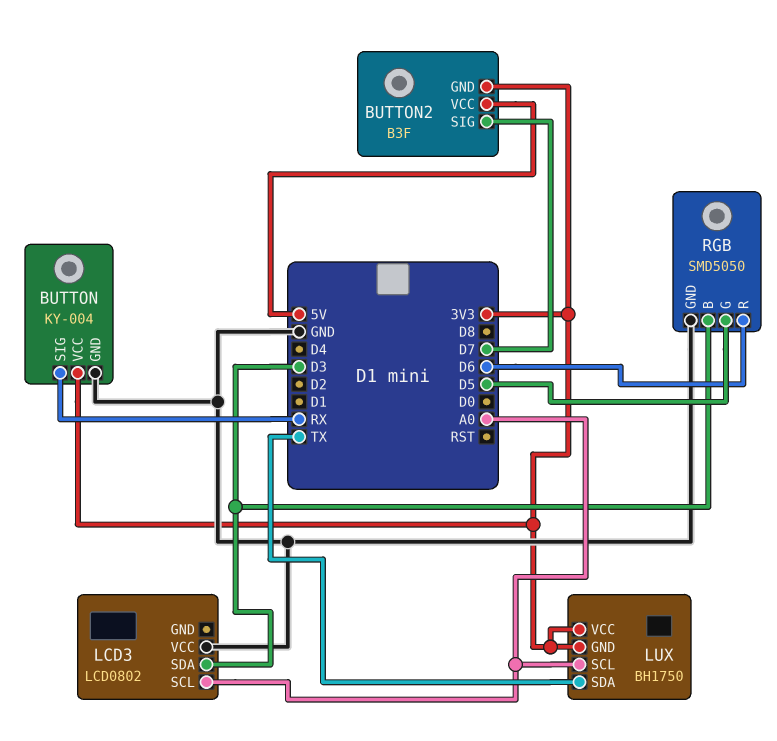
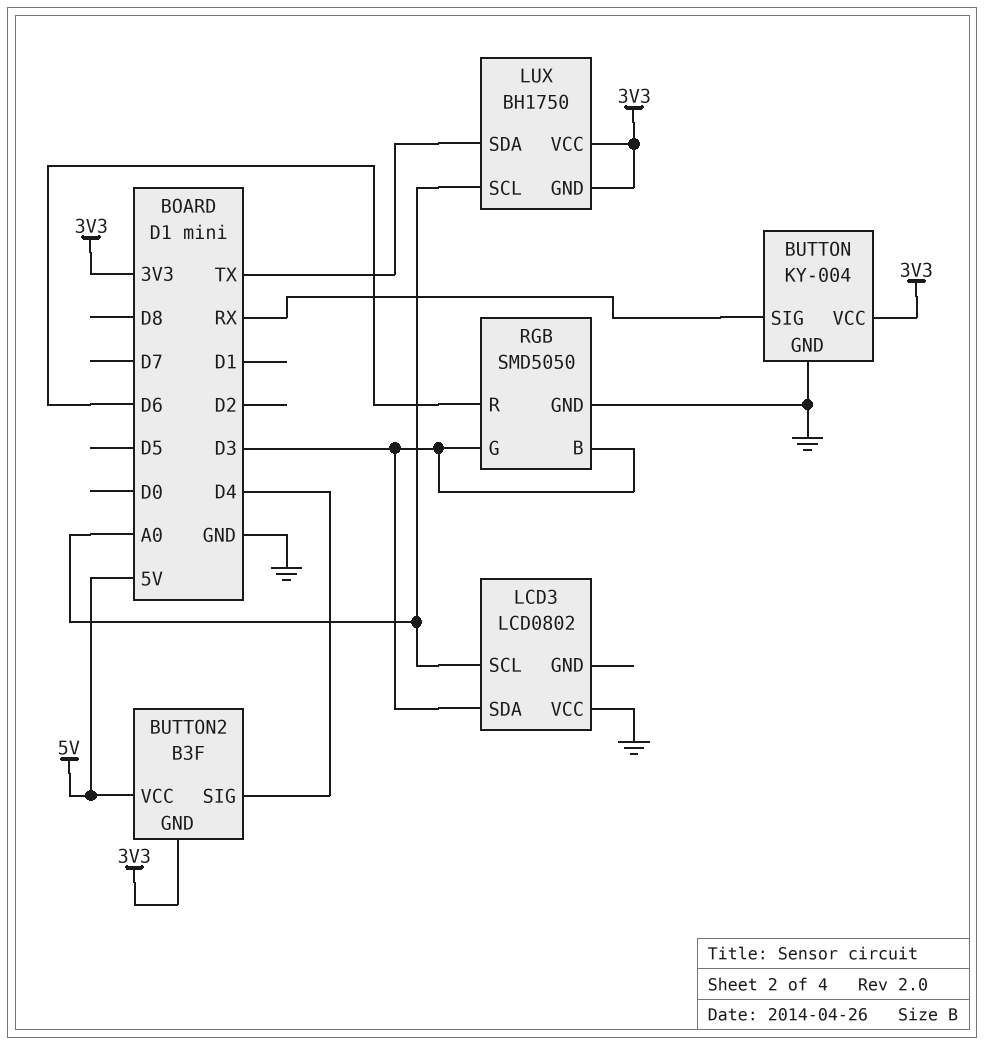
BUTTON2 pin SIG: D7 -> D4
RGB pin G: D5 -> D3

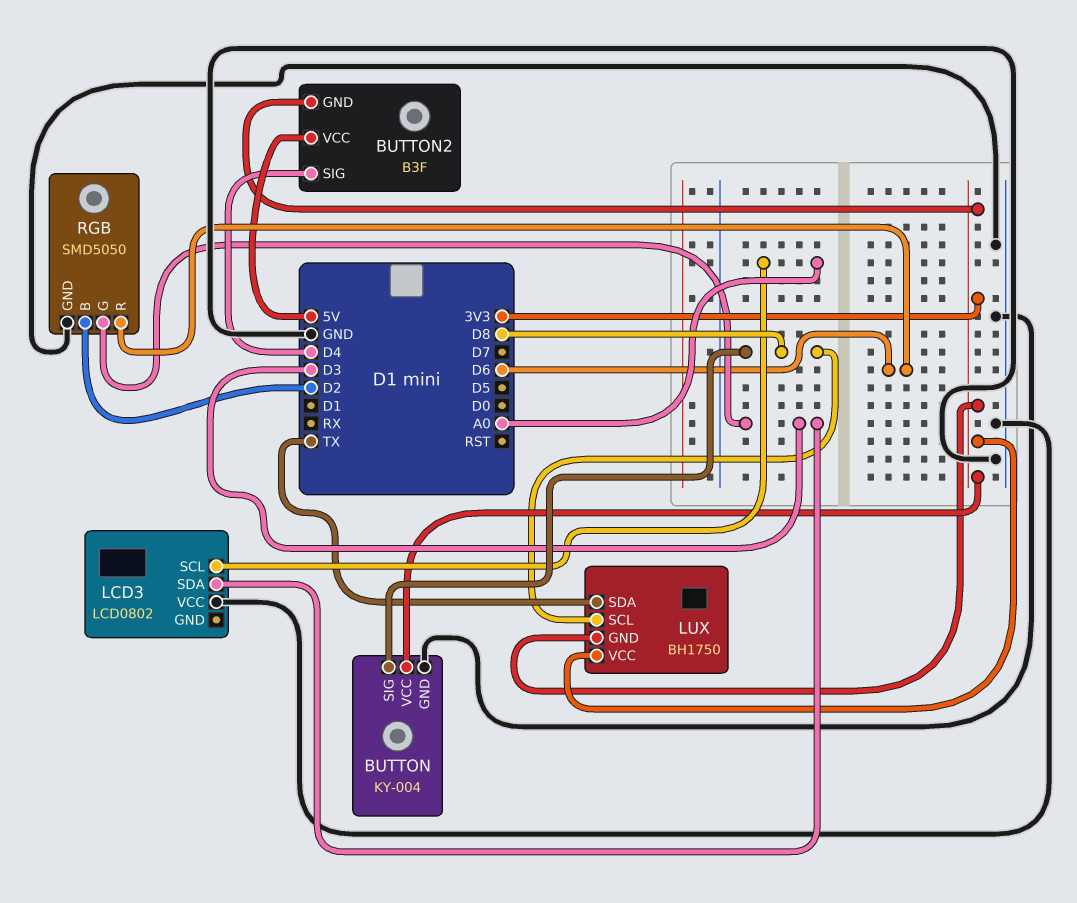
BUTTON pin SIG: RX -> D8
LUX pin SCL: A0 -> D8
RGB pin B: D3 -> D2

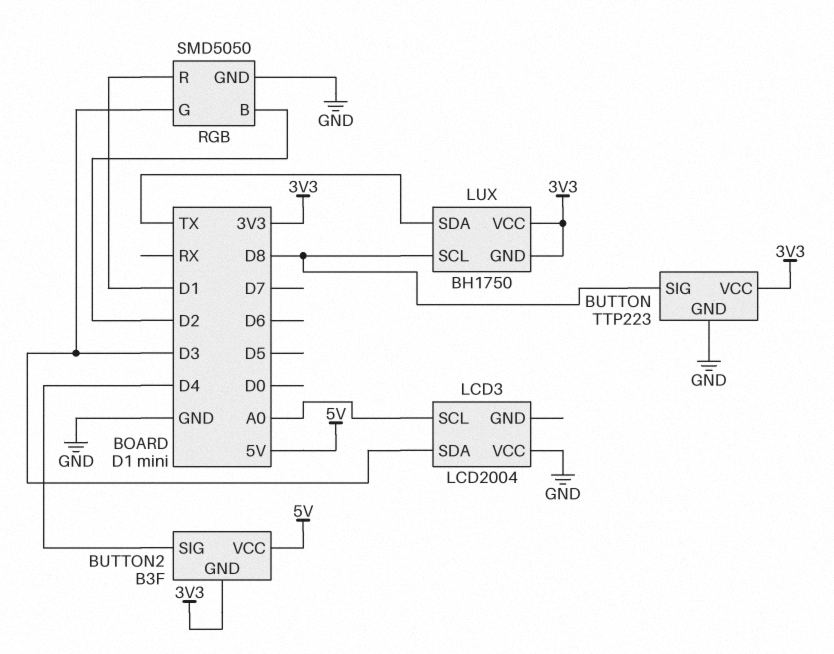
BUTTON: KY-004 -> TTP223
LCD3: LCD0802 -> LCD2004
RGB pin R: D6 -> D1

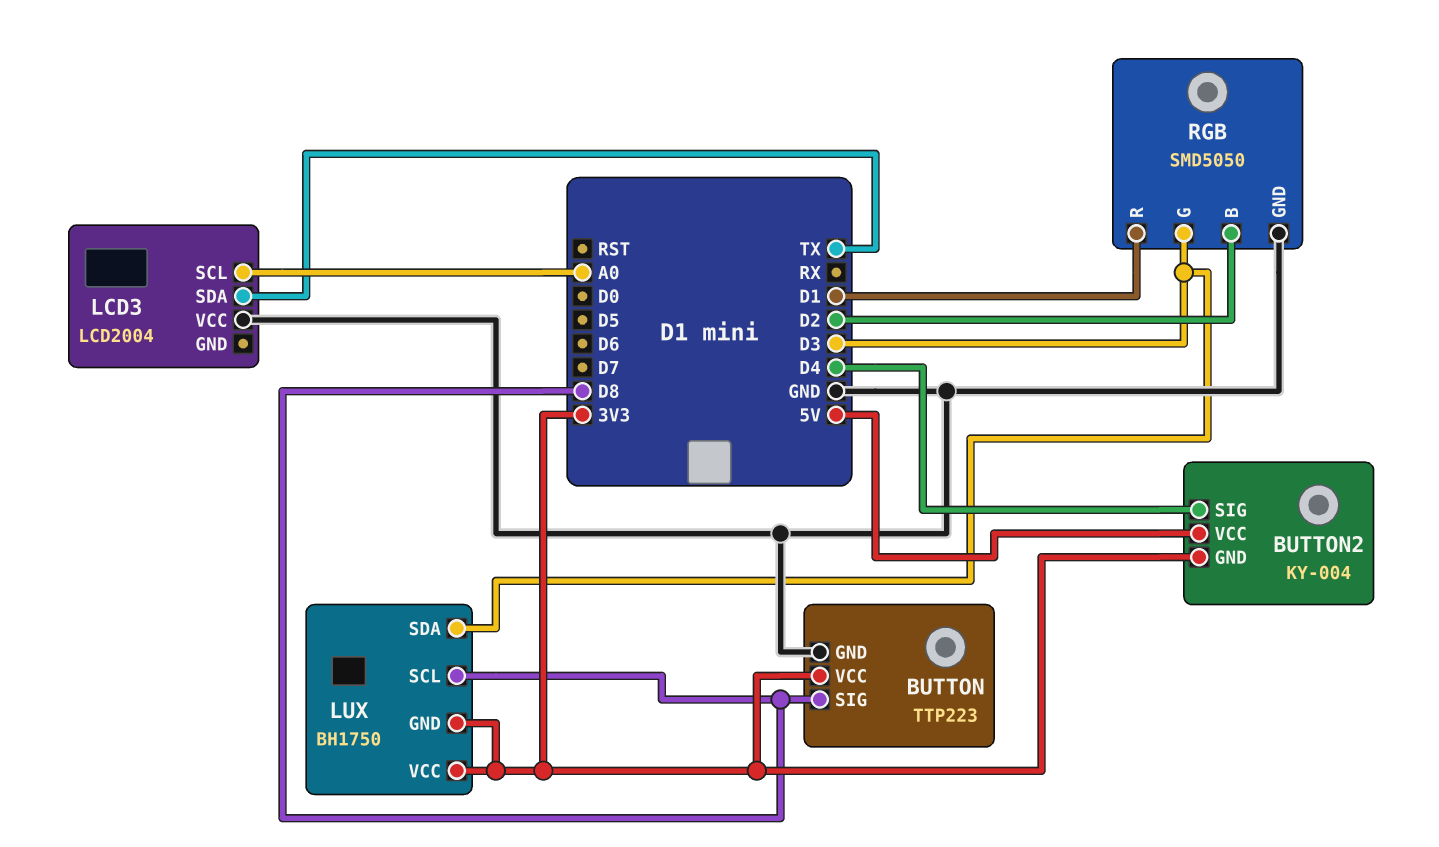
BUTTON2: B3F -> KY-004
LCD3 pin SDA: D3 -> TX
LUX pin SDA: TX -> D3

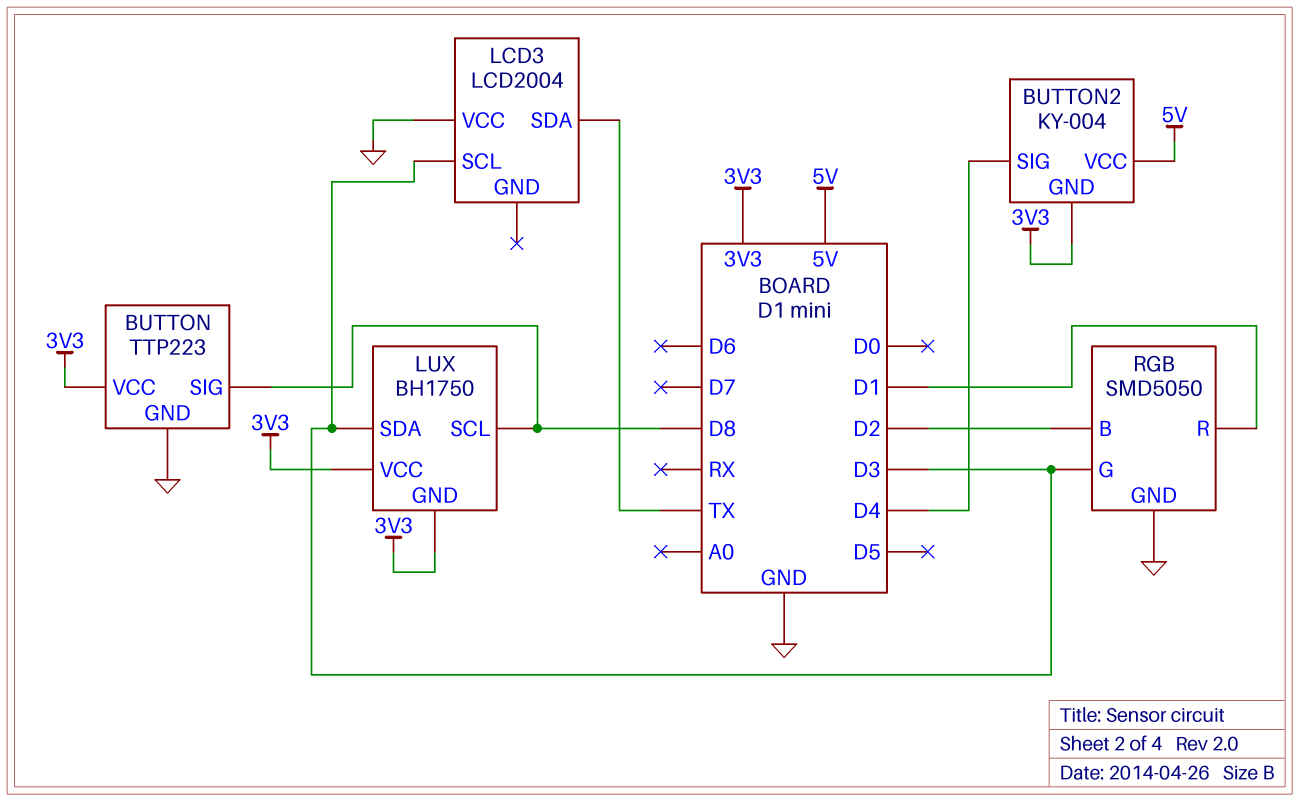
LCD3 pin SCL: A0 -> D3

